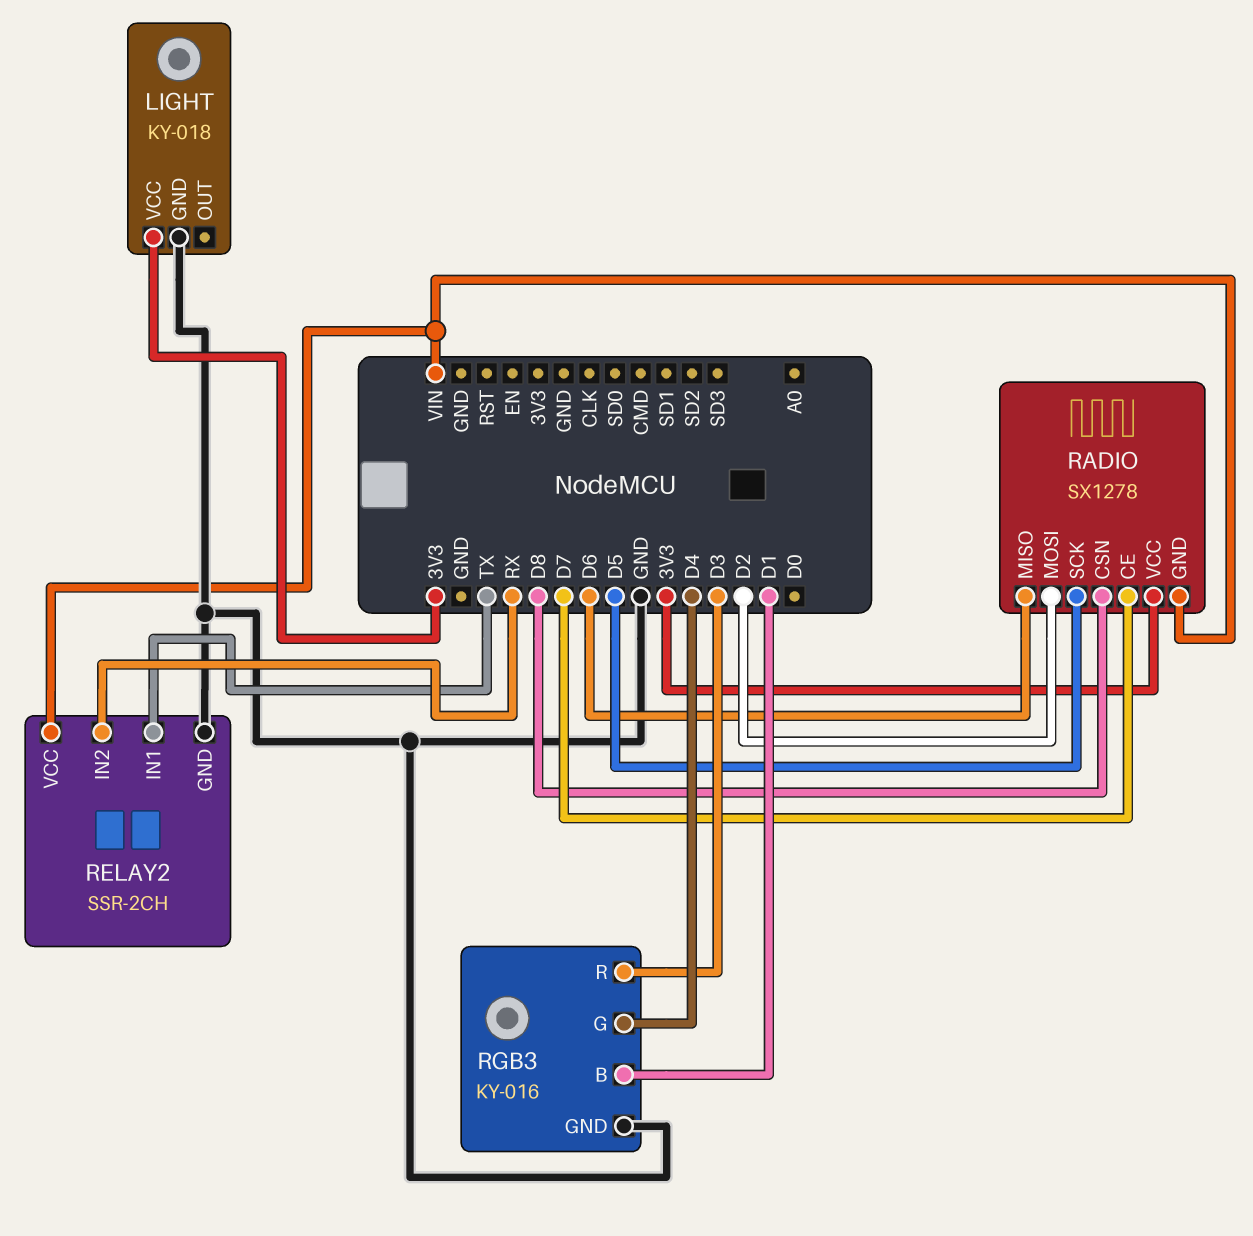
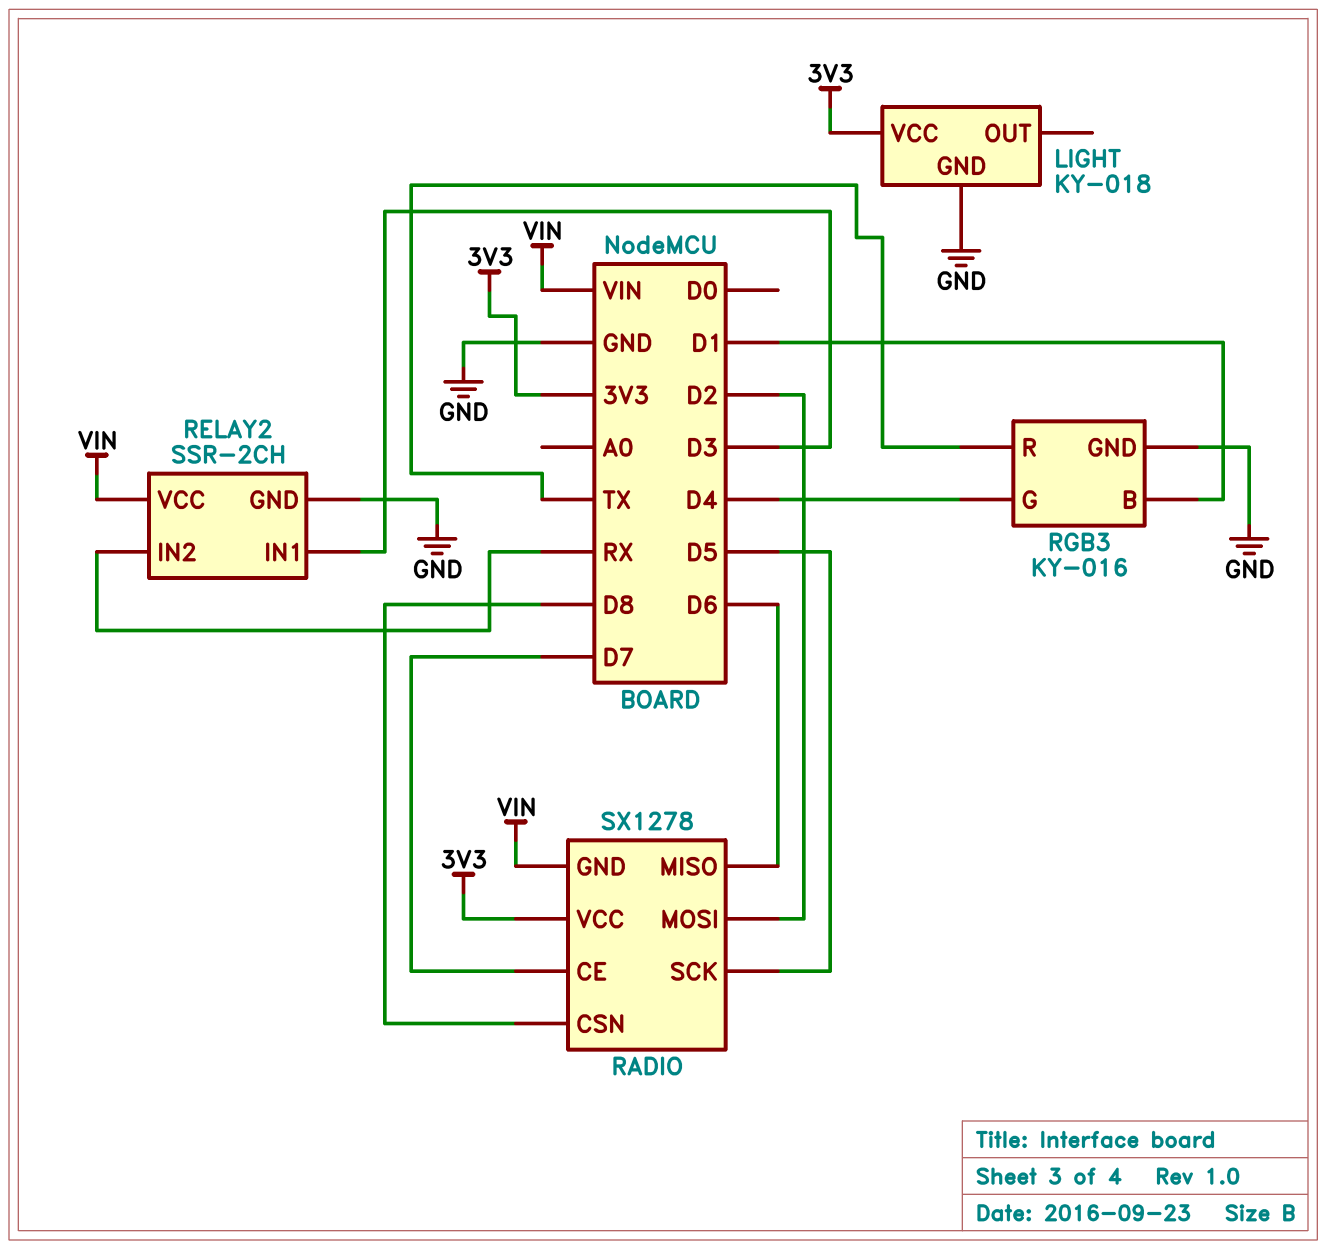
RELAY2 pin IN1: TX -> D3
RGB3 pin R: D3 -> TX

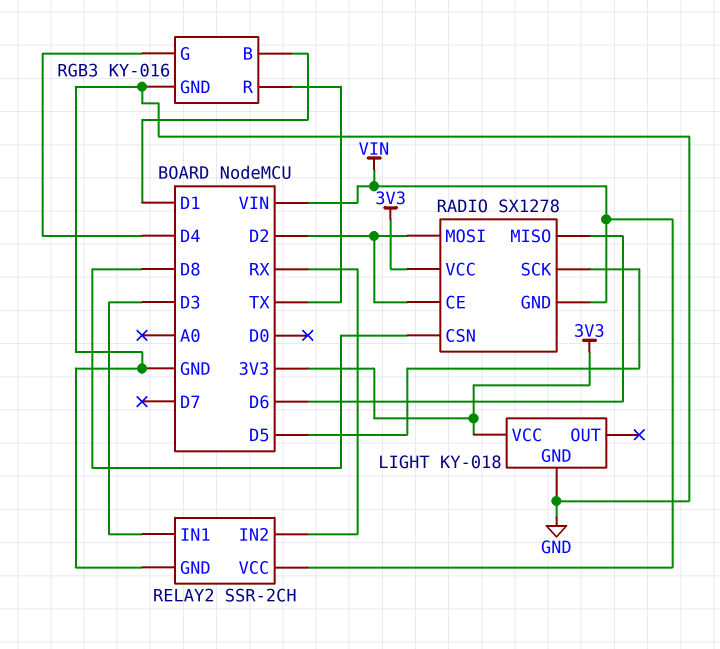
RADIO pin CE: D7 -> D2

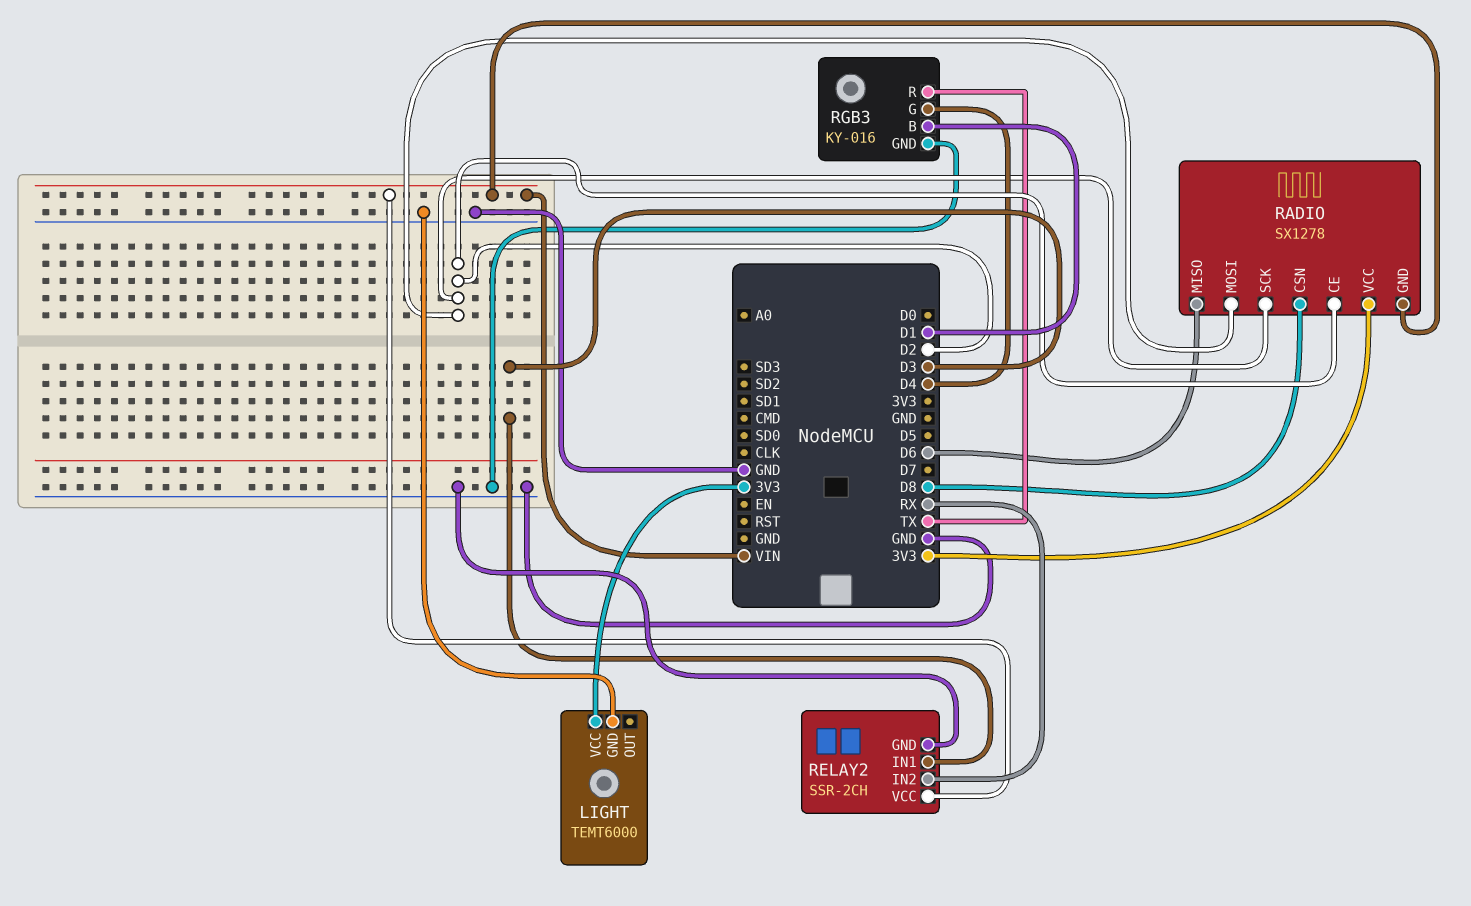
LIGHT: KY-018 -> TEMT6000
RADIO pin SCK: D5 -> D2

